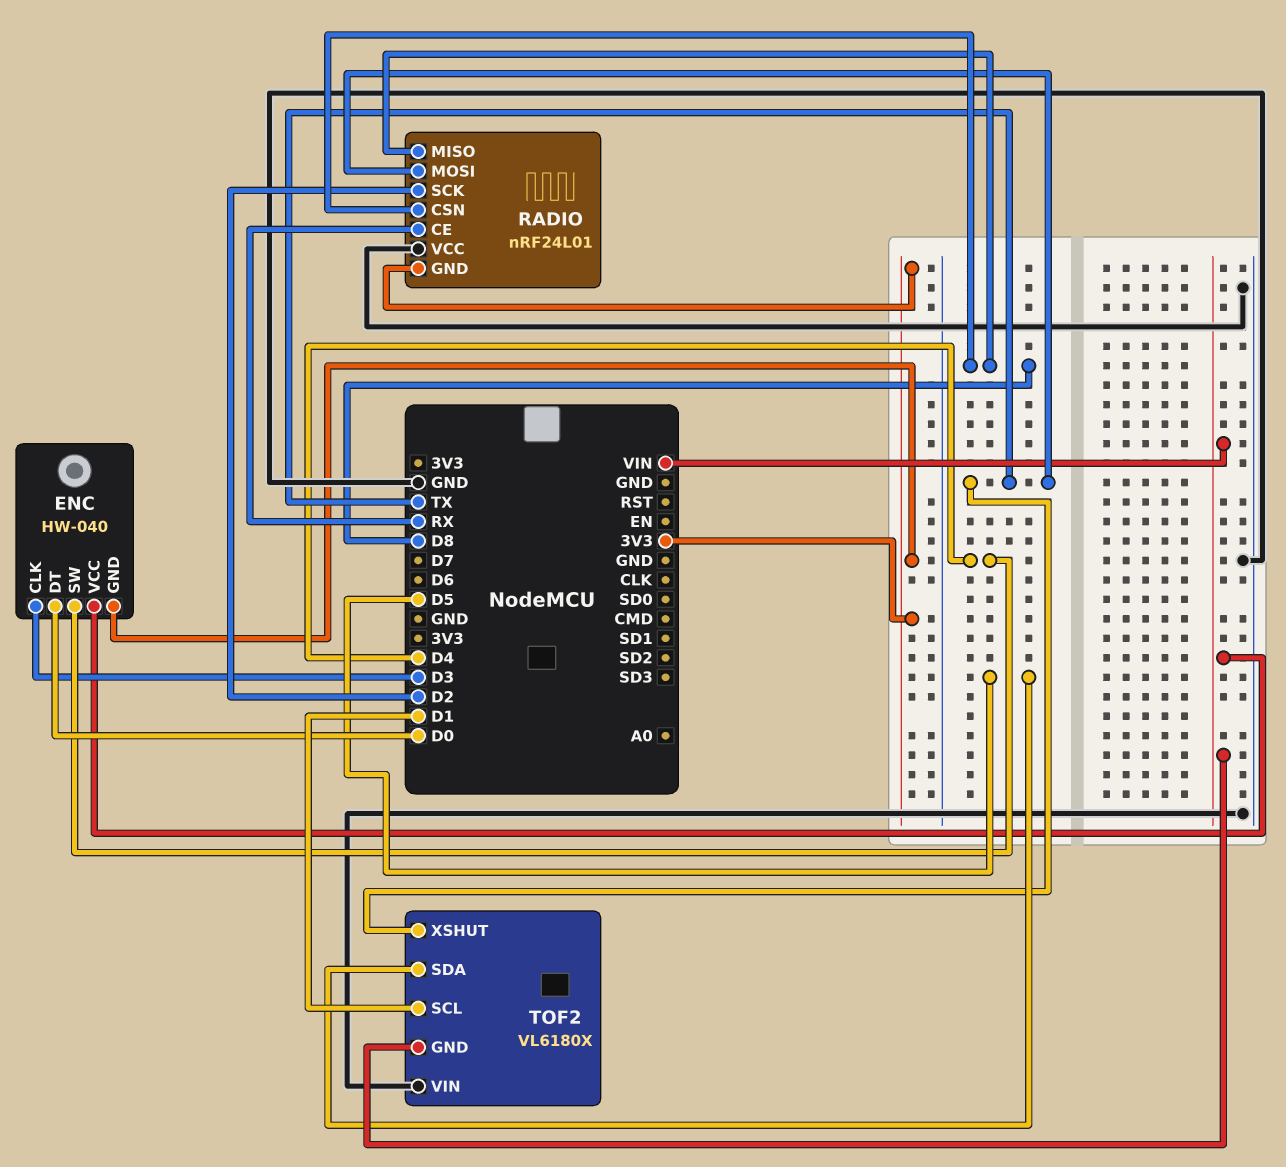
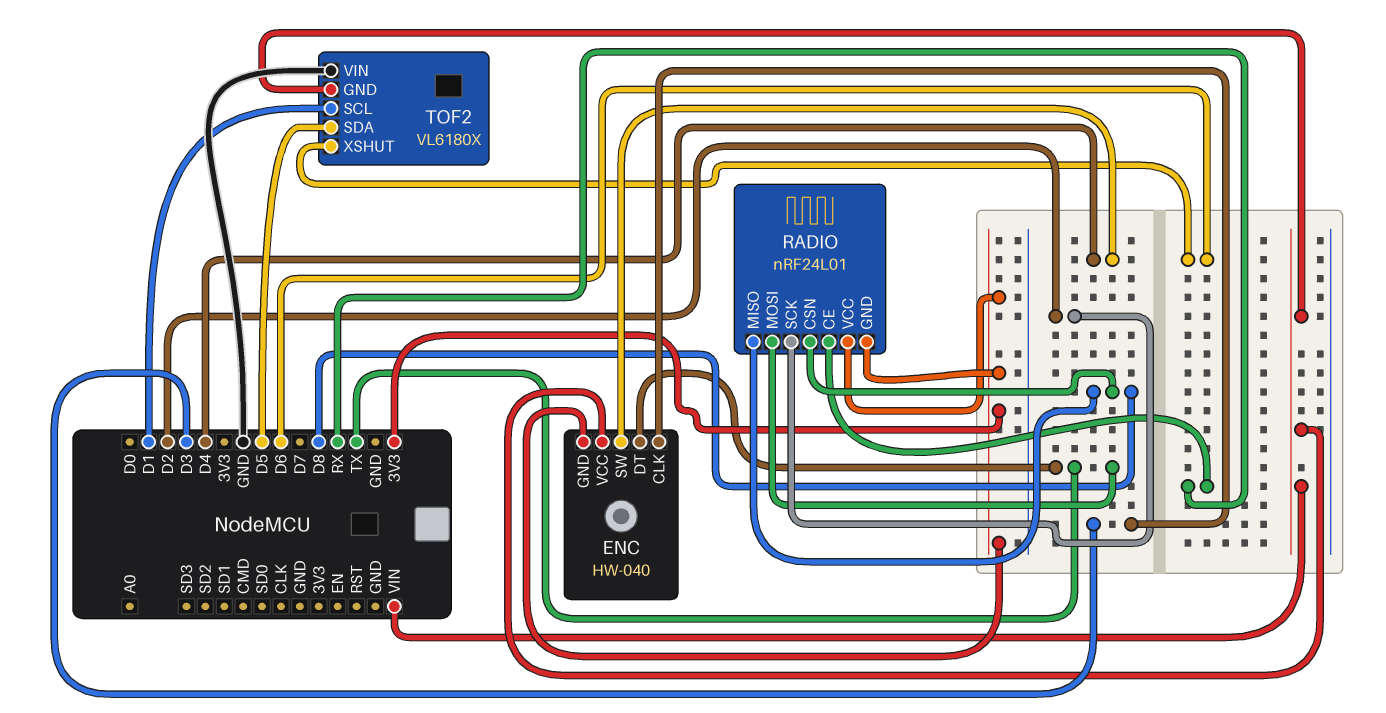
ENC pin DT: D0 -> TX
RADIO pin VCC: GND -> 3V3
TOF2 pin XSHUT: TX -> D6

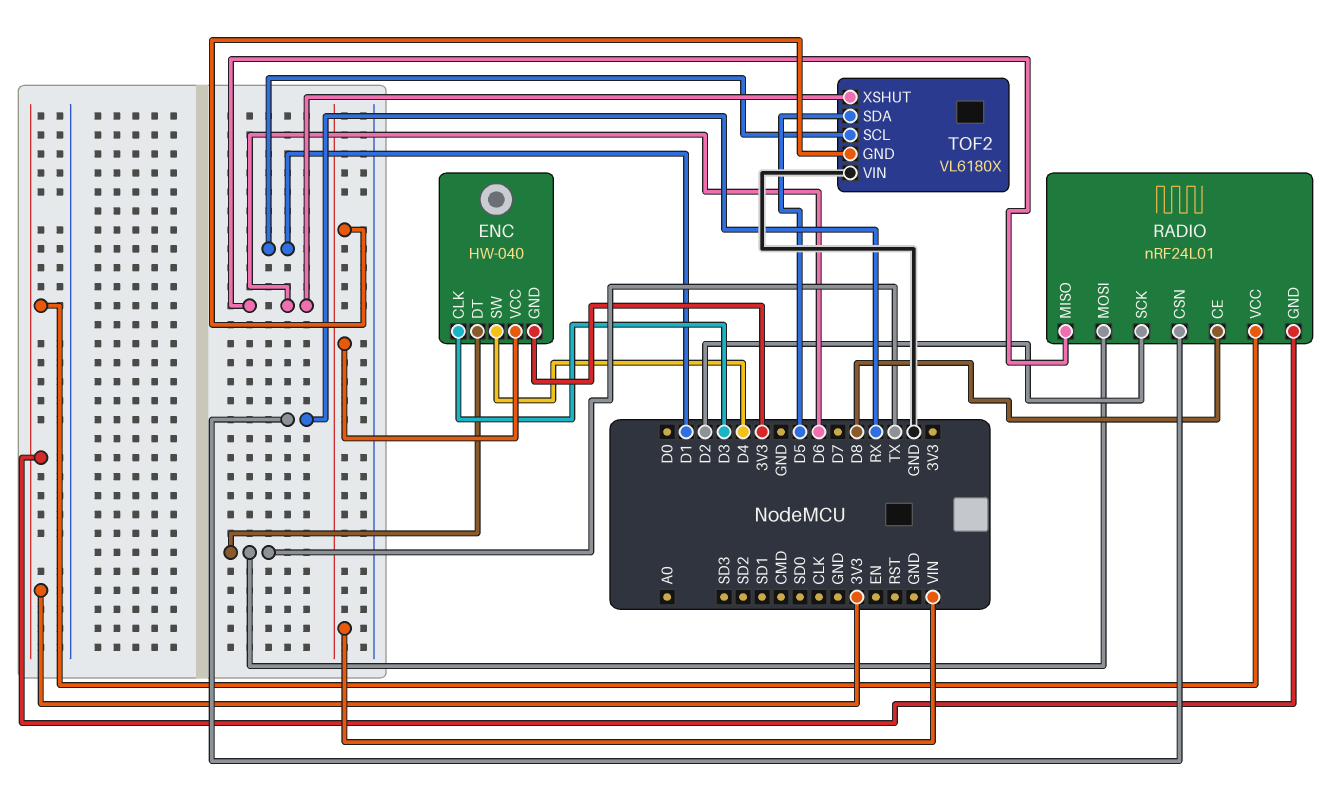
RADIO pin CE: RX -> D8
RADIO pin CSN: D8 -> RX
RADIO pin MISO: D8 -> D6

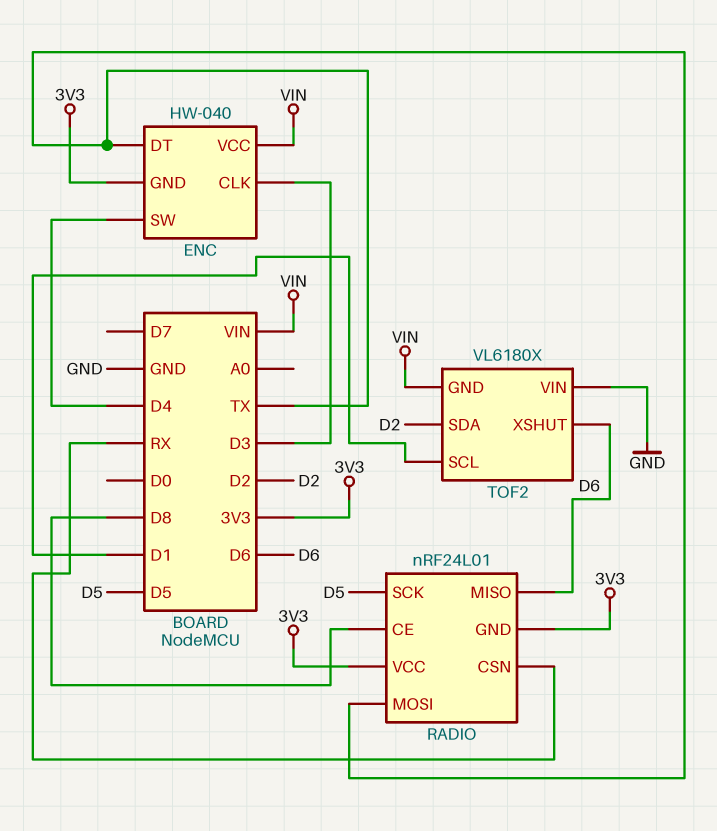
RADIO pin SCK: D2 -> D5
TOF2 pin SDA: D5 -> D2

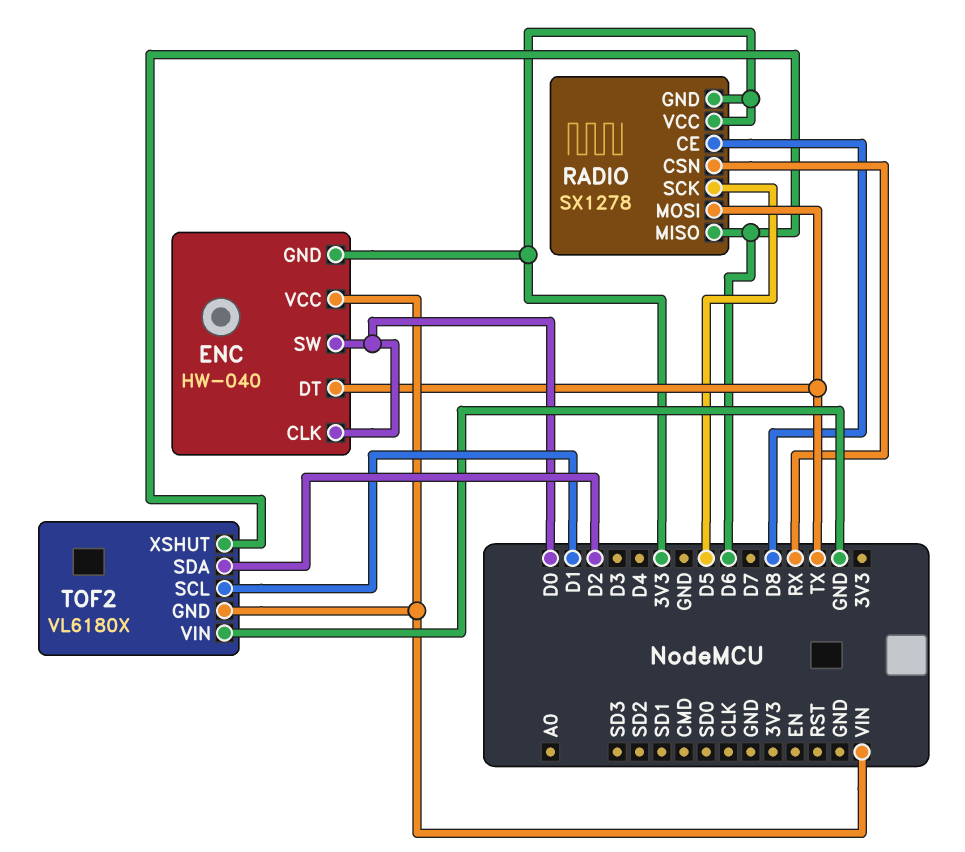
ENC pin CLK: D3 -> D0
ENC pin SW: D4 -> D0
RADIO: nRF24L01 -> SX1278

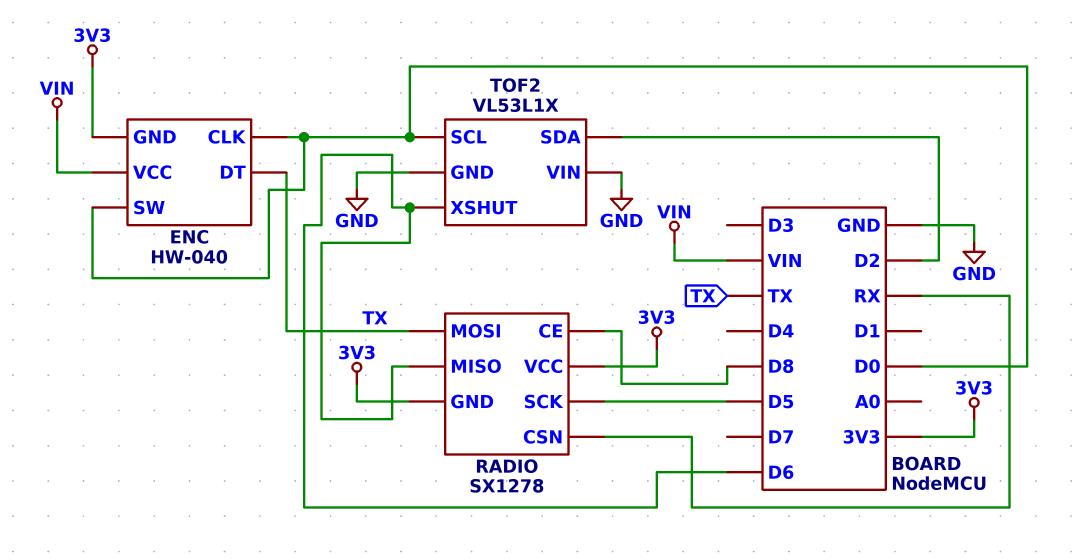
TOF2: VL6180X -> VL53L1X
TOF2 pin GND: VIN -> GND
TOF2 pin SCL: D1 -> D0

